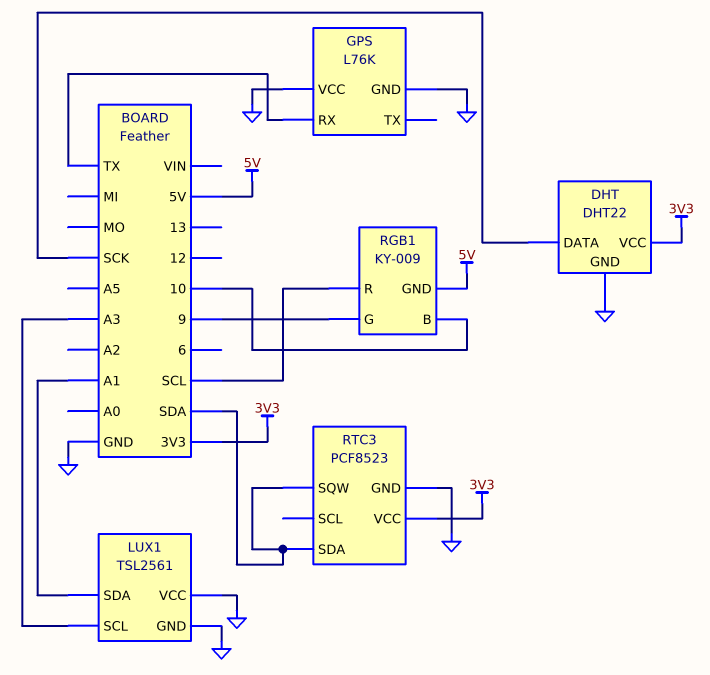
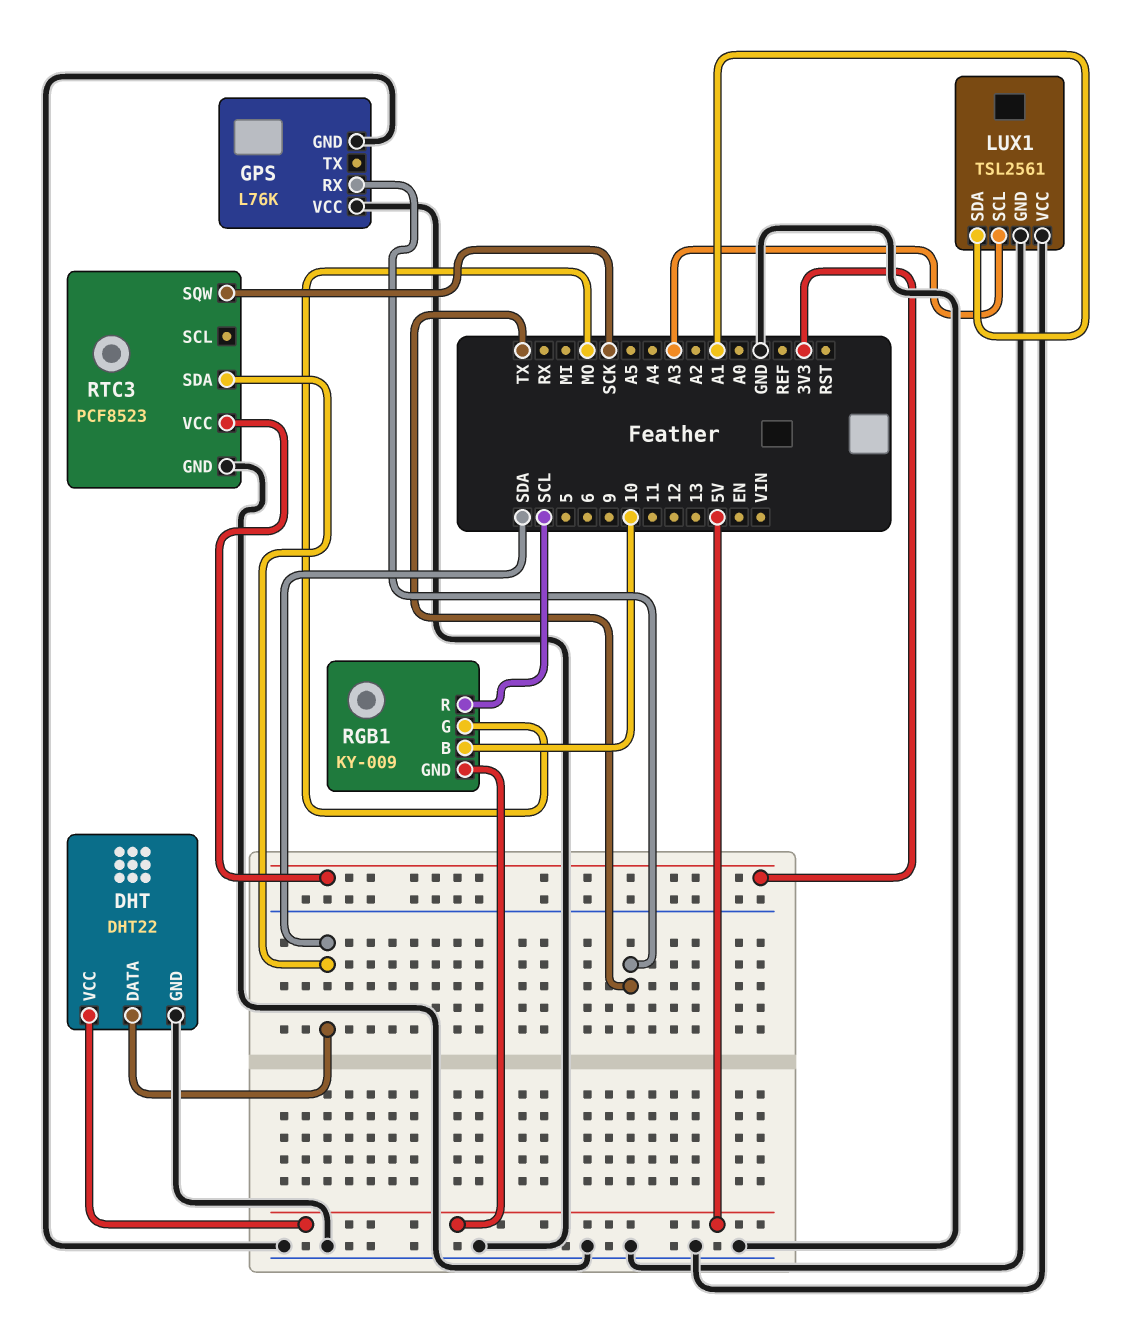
DHT pin DATA: SCK -> SDA
DHT pin VCC: 3V3 -> 5V
RGB1 pin G: 9 -> MO
RTC3 pin SQW: SDA -> SCK

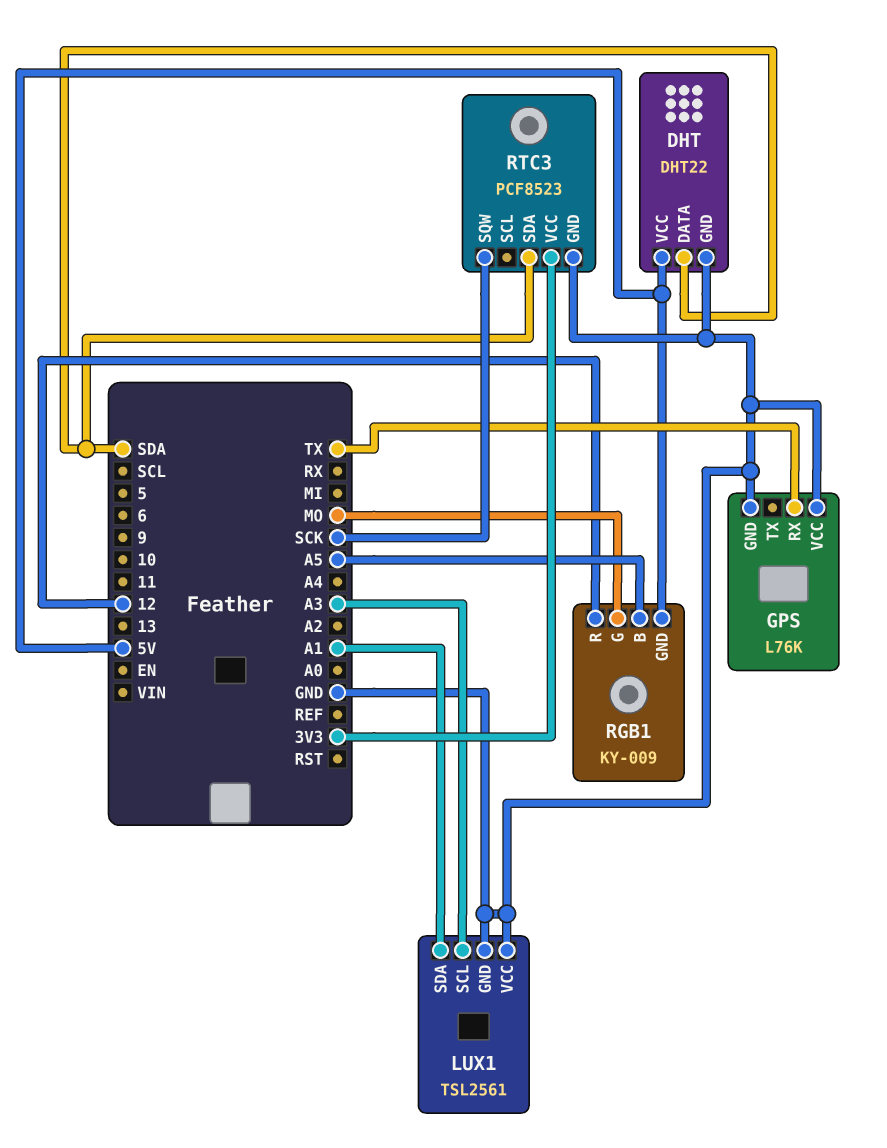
RGB1 pin B: 10 -> A5
RGB1 pin R: SCL -> 12

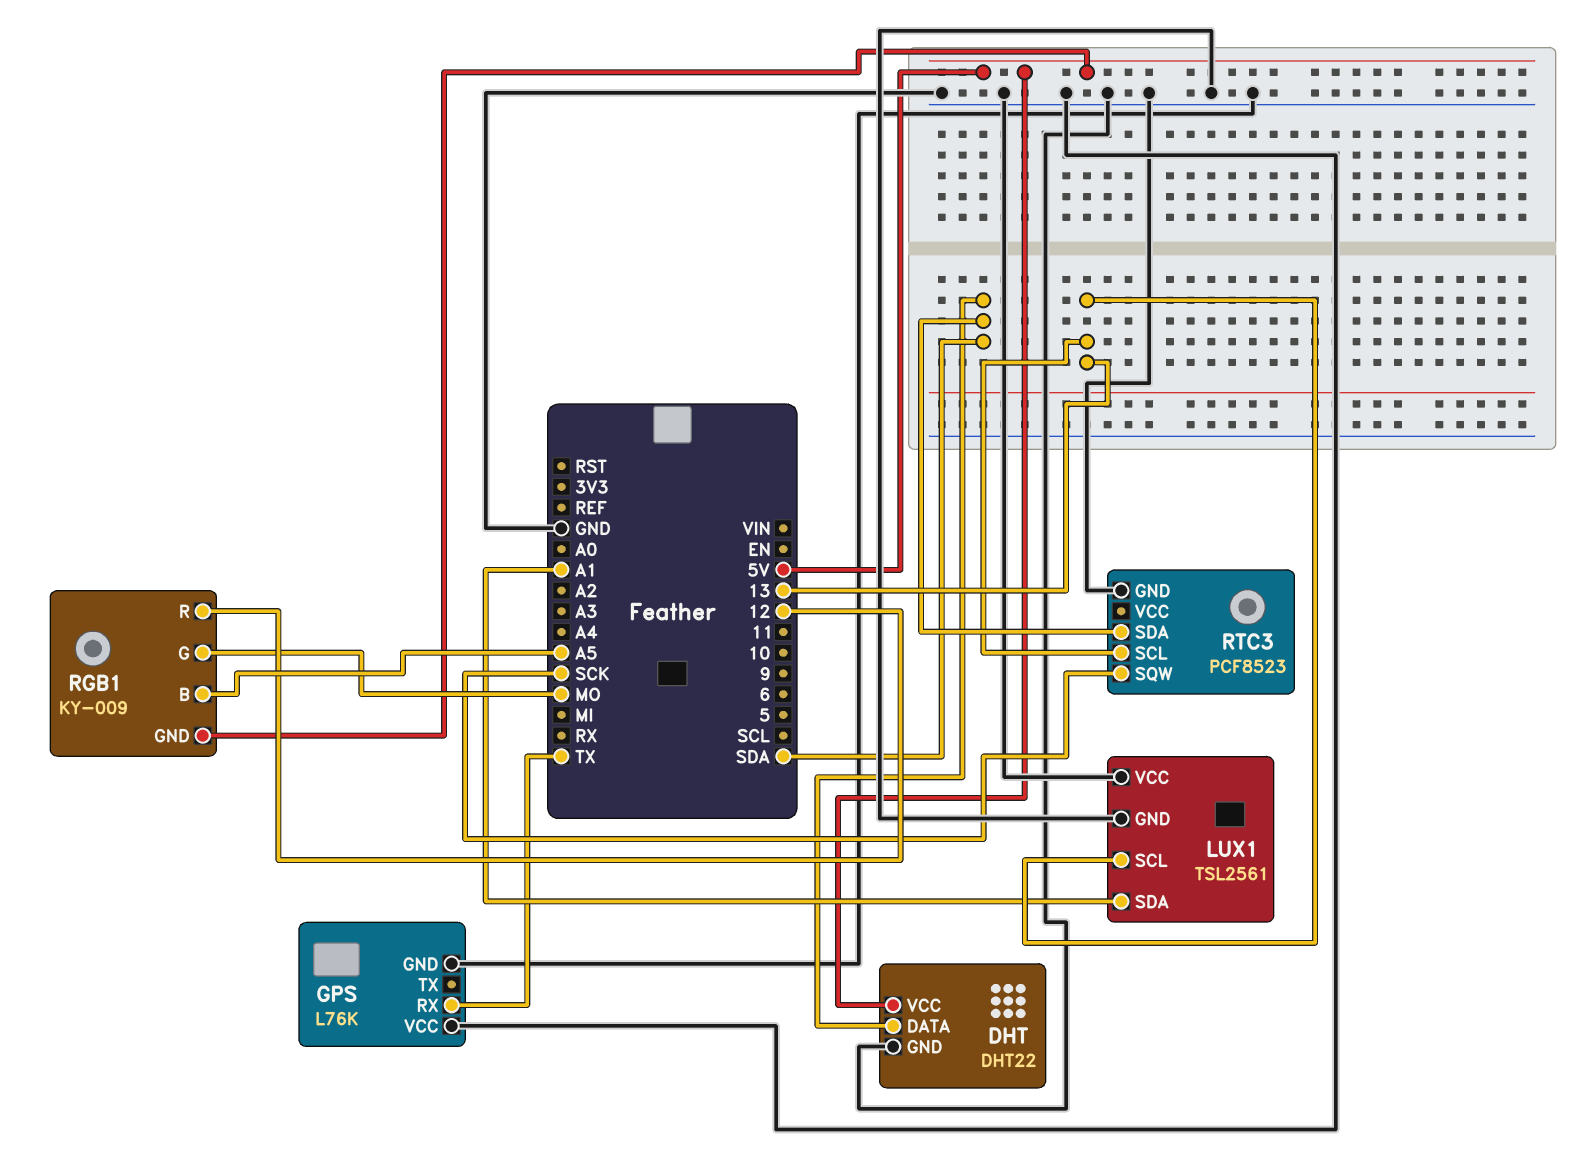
LUX1 pin SCL: A3 -> 13
RTC3 pin SCL: none -> 13
RTC3 pin VCC: 3V3 -> none

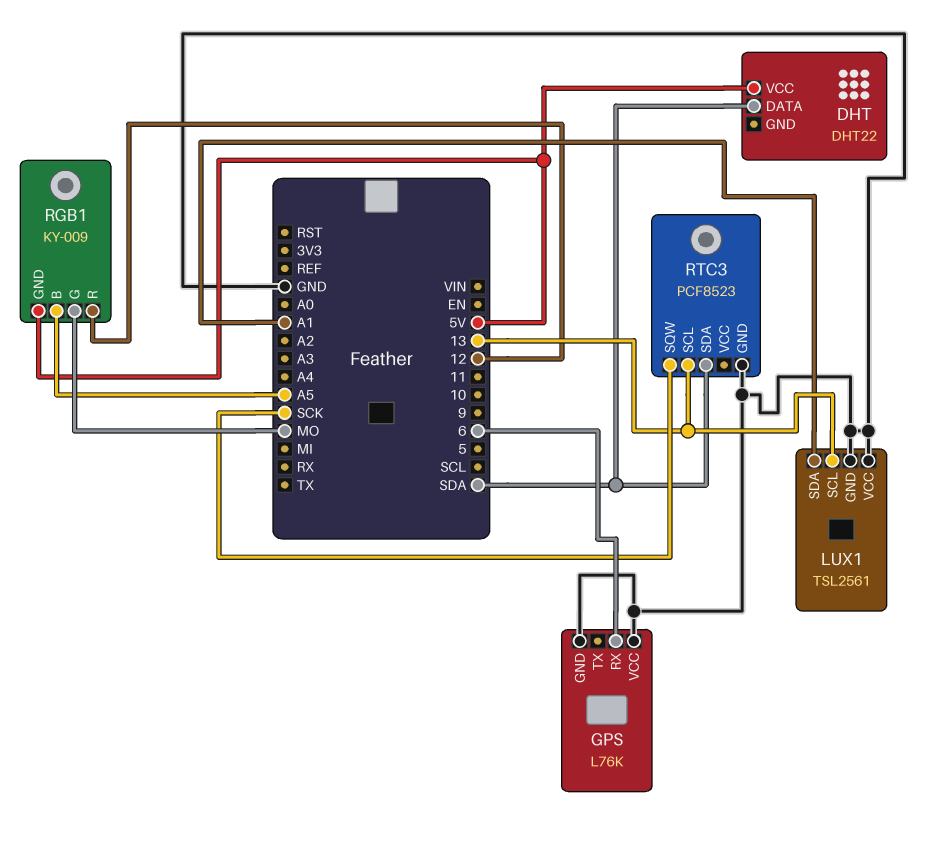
DHT pin GND: GND -> none
GPS pin RX: TX -> 6

